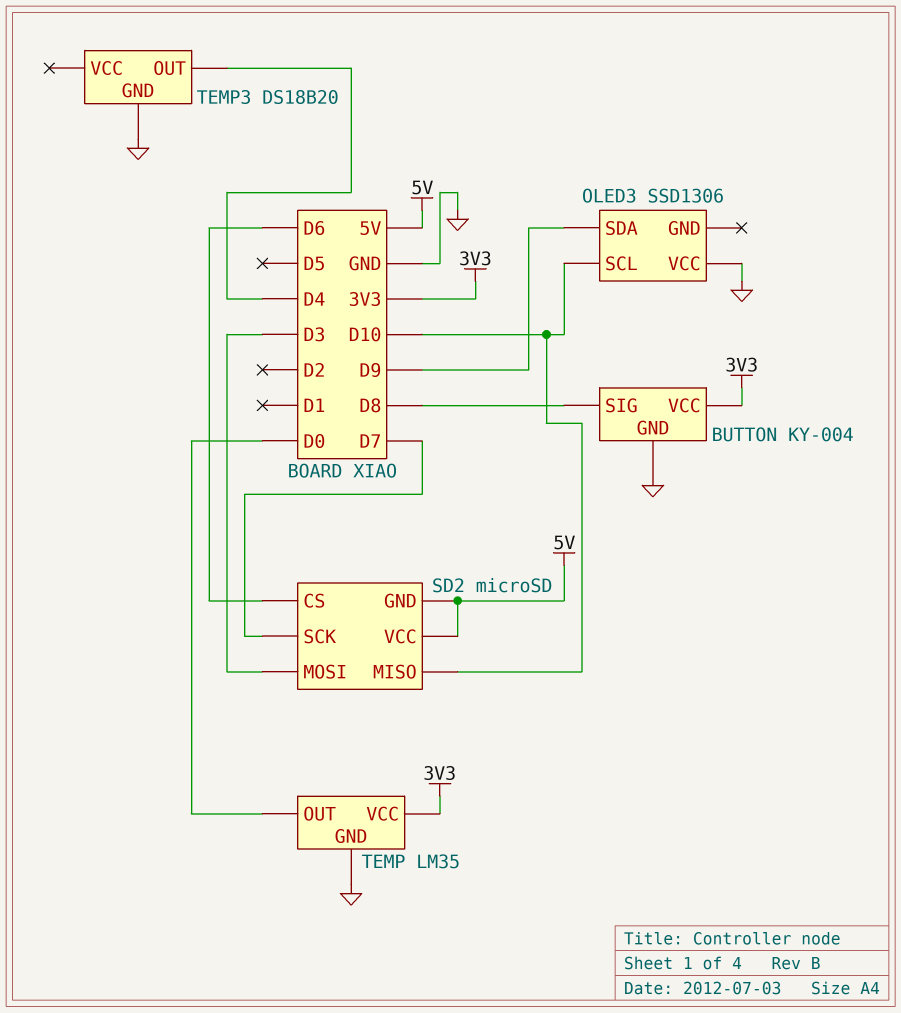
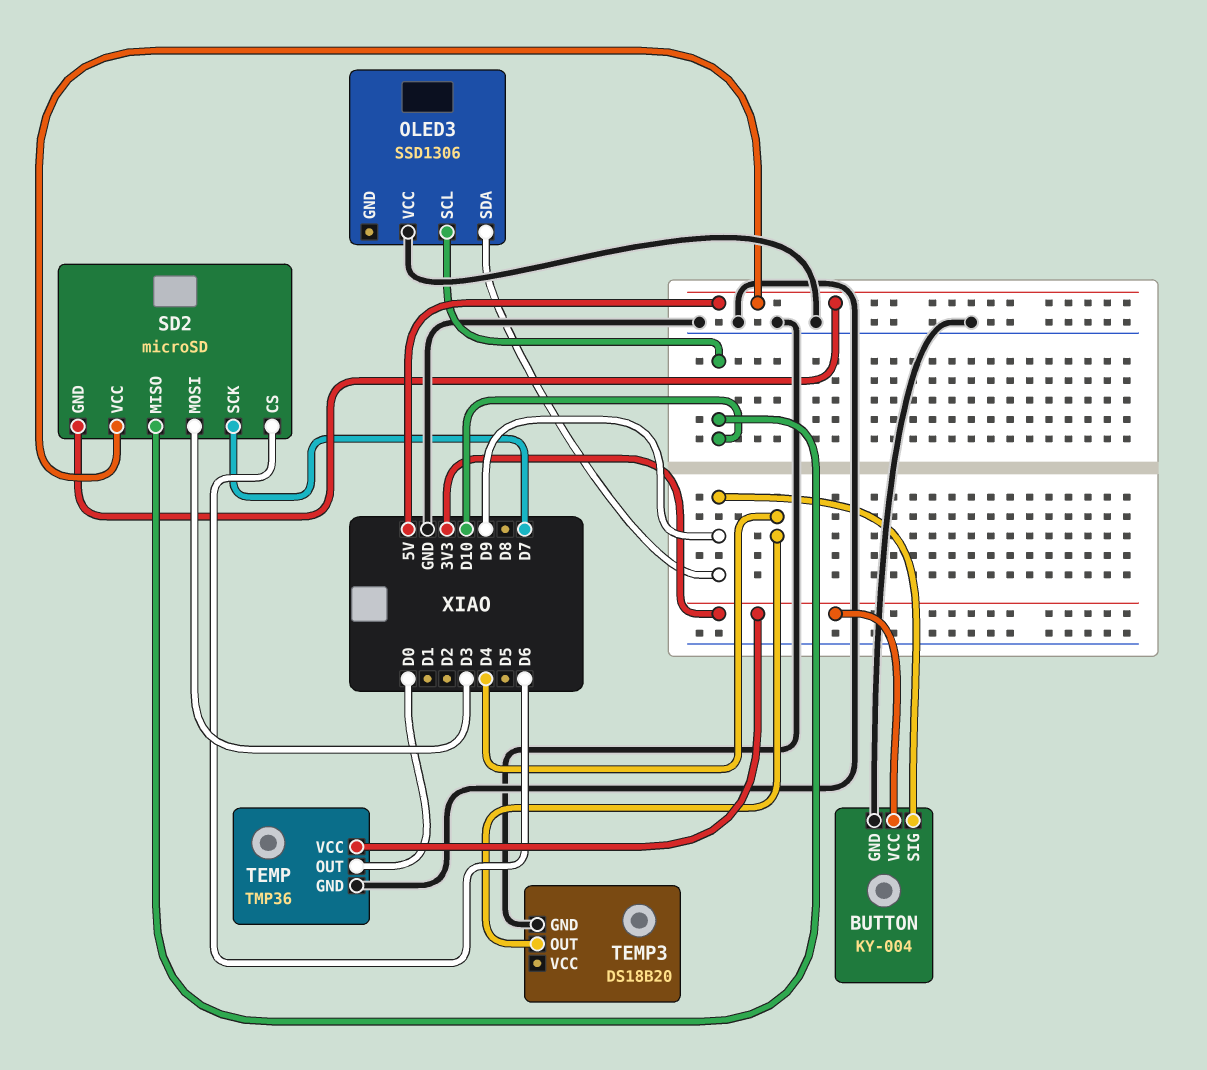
BUTTON pin SIG: D8 -> D9
TEMP: LM35 -> TMP36

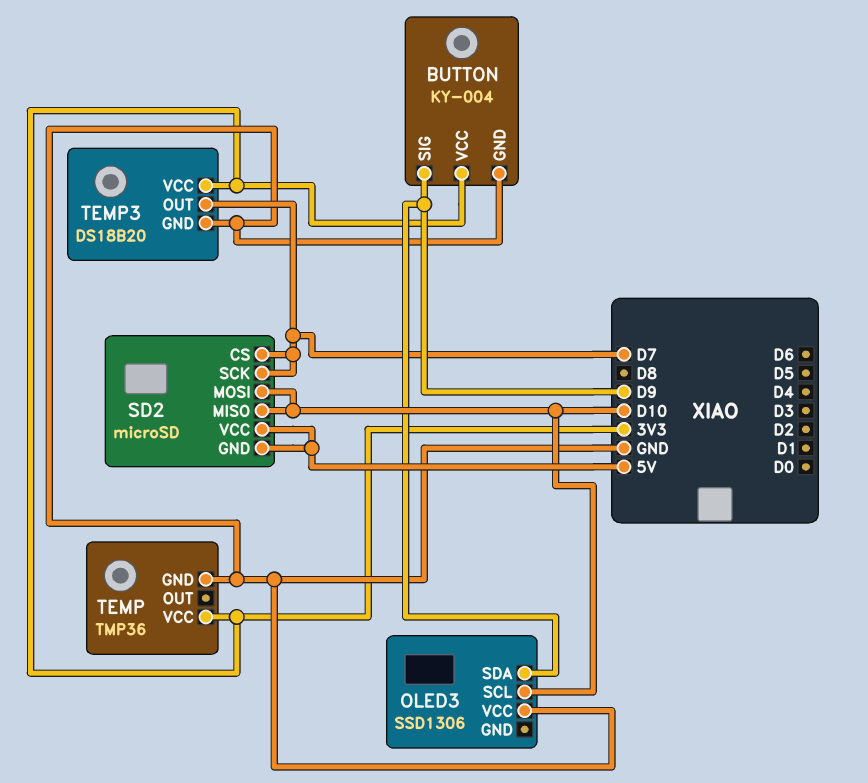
SD2 pin CS: D6 -> D7
SD2 pin MOSI: D3 -> D10
TEMP pin OUT: D0 -> none
TEMP3 pin OUT: D4 -> D7
TEMP3 pin VCC: none -> 3V3

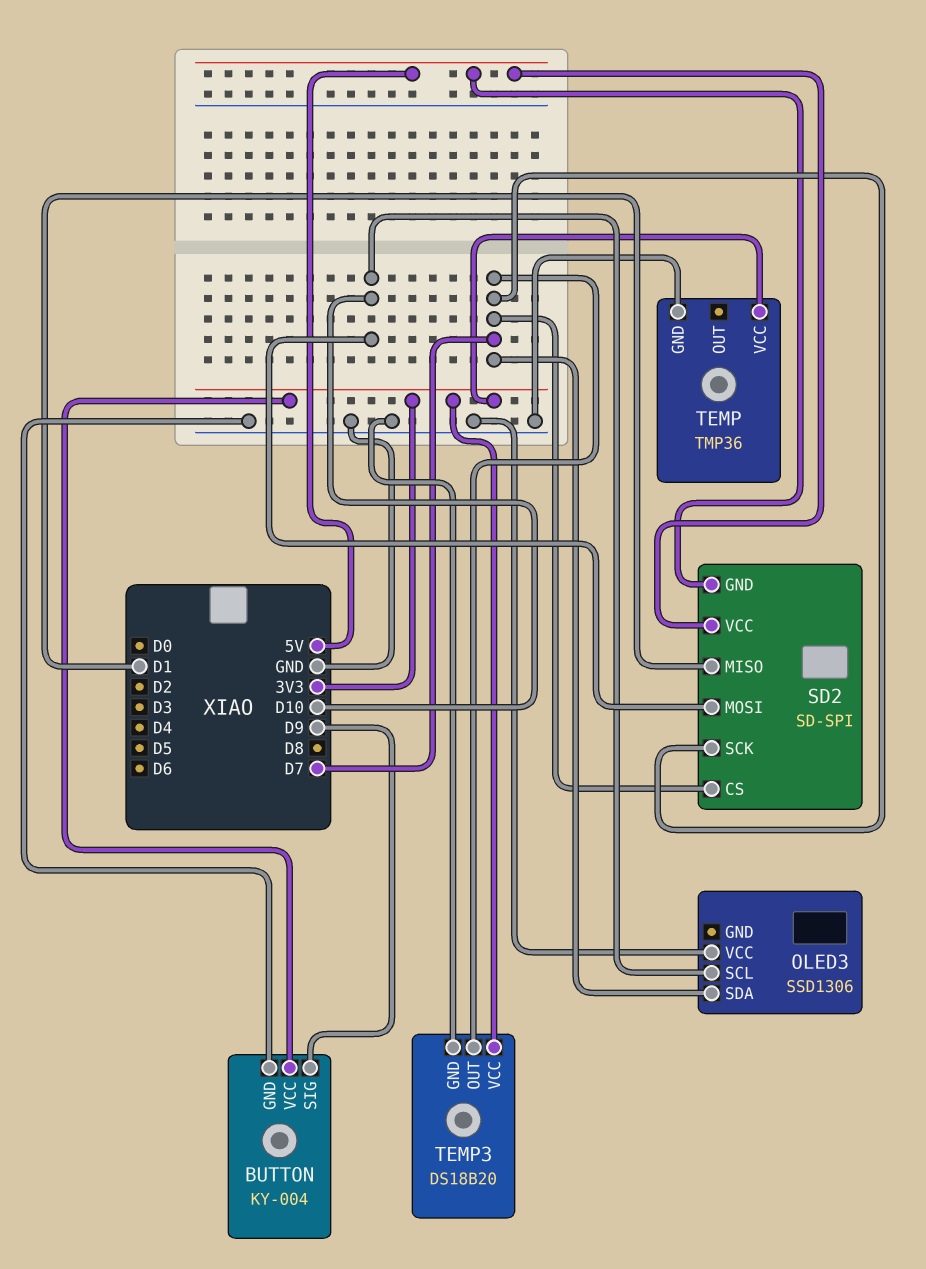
OLED3 pin SDA: D9 -> D7
SD2: microSD -> SD-SPI
SD2 pin MISO: D10 -> D1

